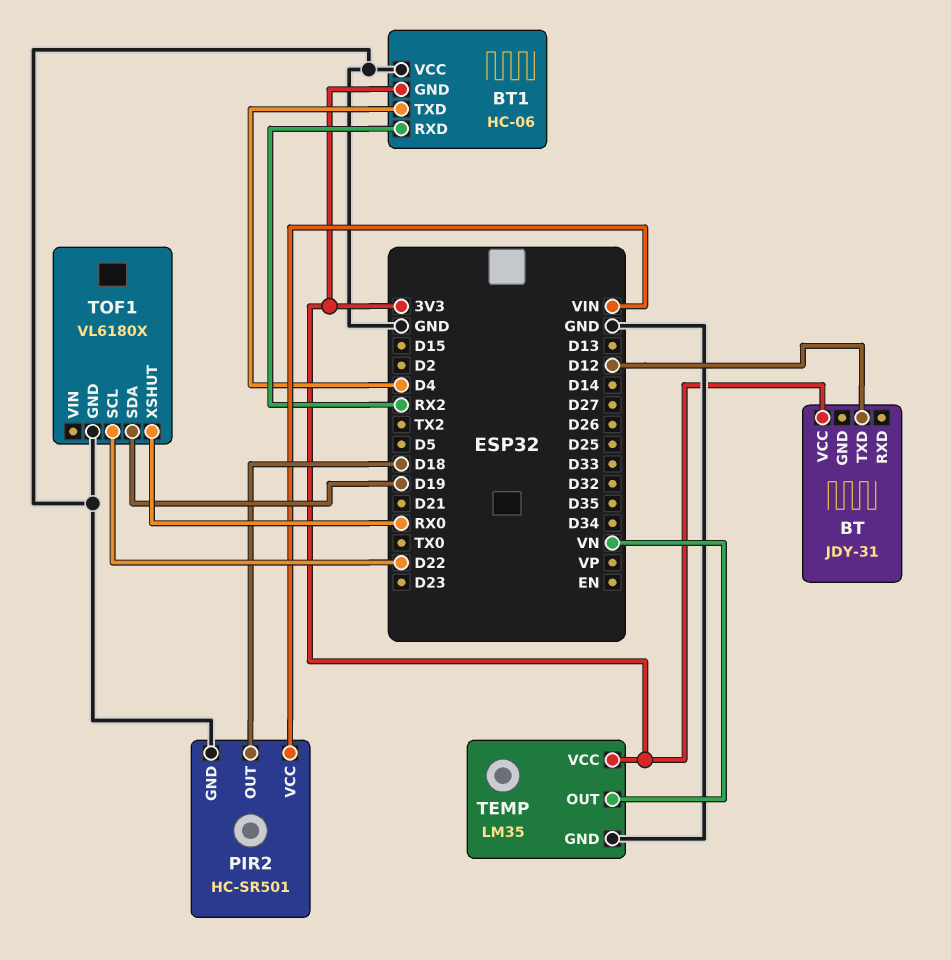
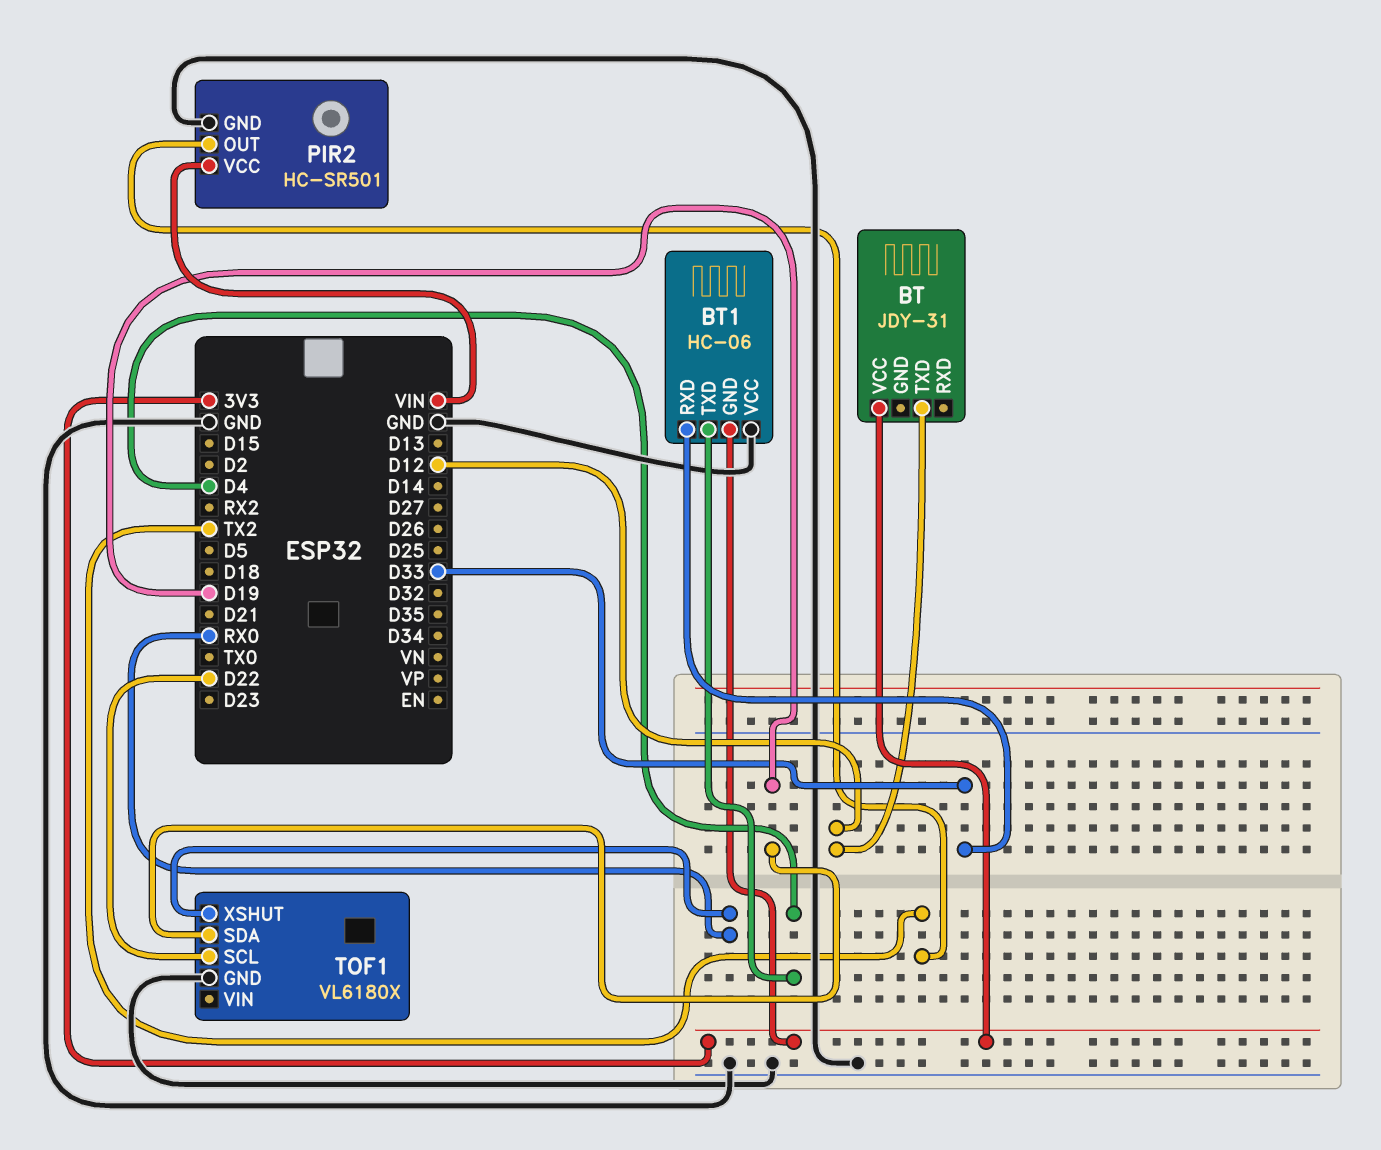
BT1 pin RXD: RX2 -> D33
PIR2 pin OUT: D18 -> TX2
TEMP: LM35 -> none
TEMP pin GND: GND -> none
TEMP pin OUT: VN -> none
TEMP pin VCC: 3V3 -> none

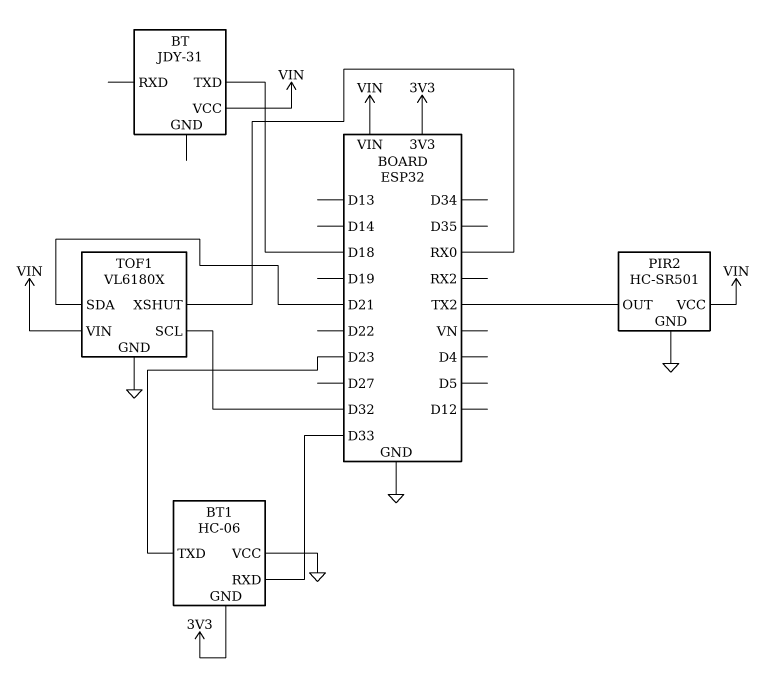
BT pin TXD: D12 -> D18
BT pin VCC: 3V3 -> VIN
BT1 pin TXD: D4 -> D23
TOF1 pin SCL: D22 -> D32
TOF1 pin SDA: D19 -> D21
TOF1 pin VIN: none -> VIN

